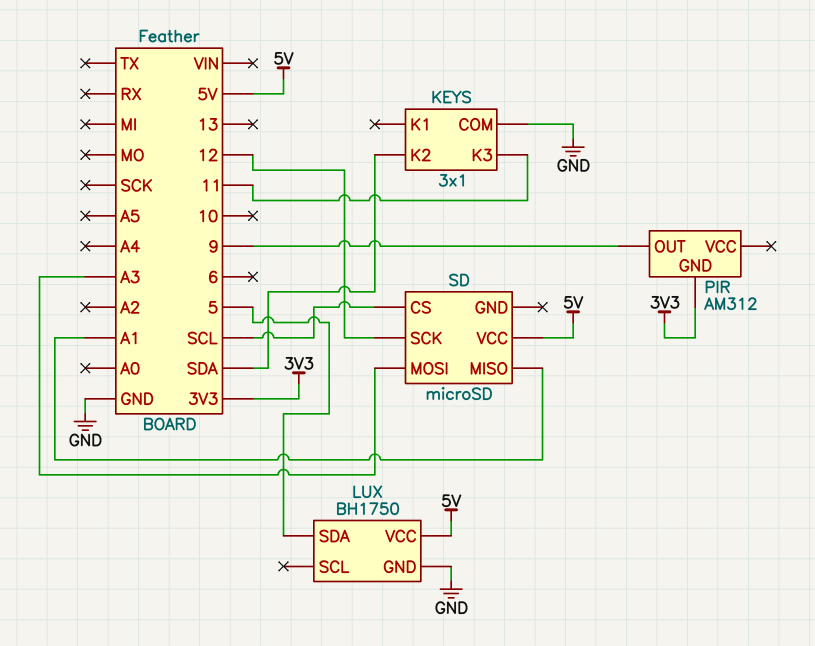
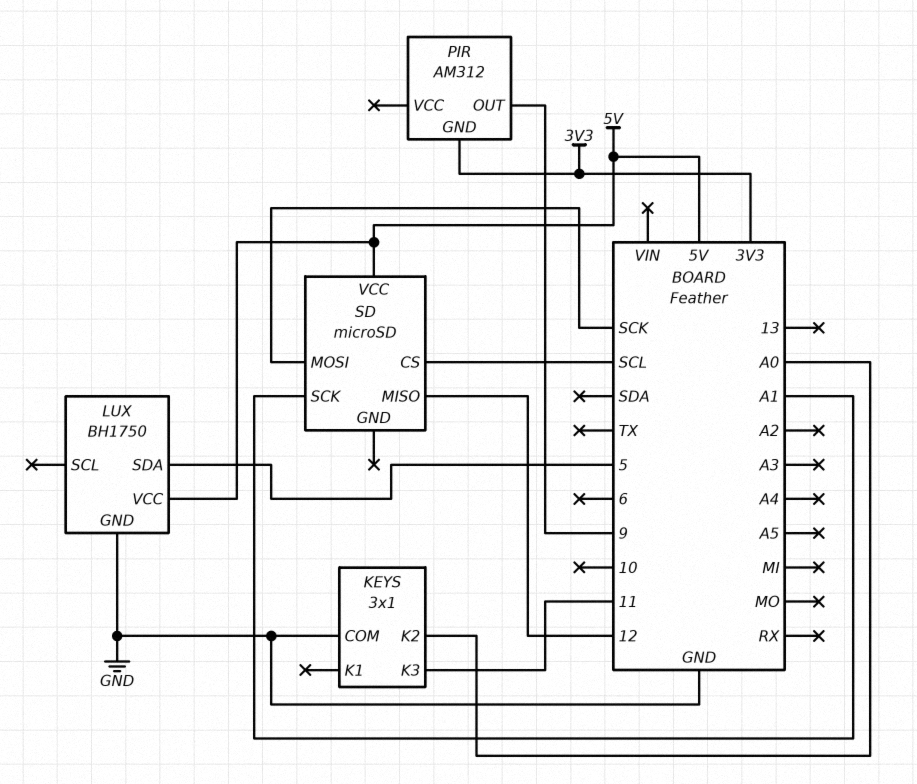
KEYS pin K2: SDA -> A0
SD pin MISO: A1 -> 12
SD pin MOSI: A3 -> SCK
SD pin SCK: 12 -> A1

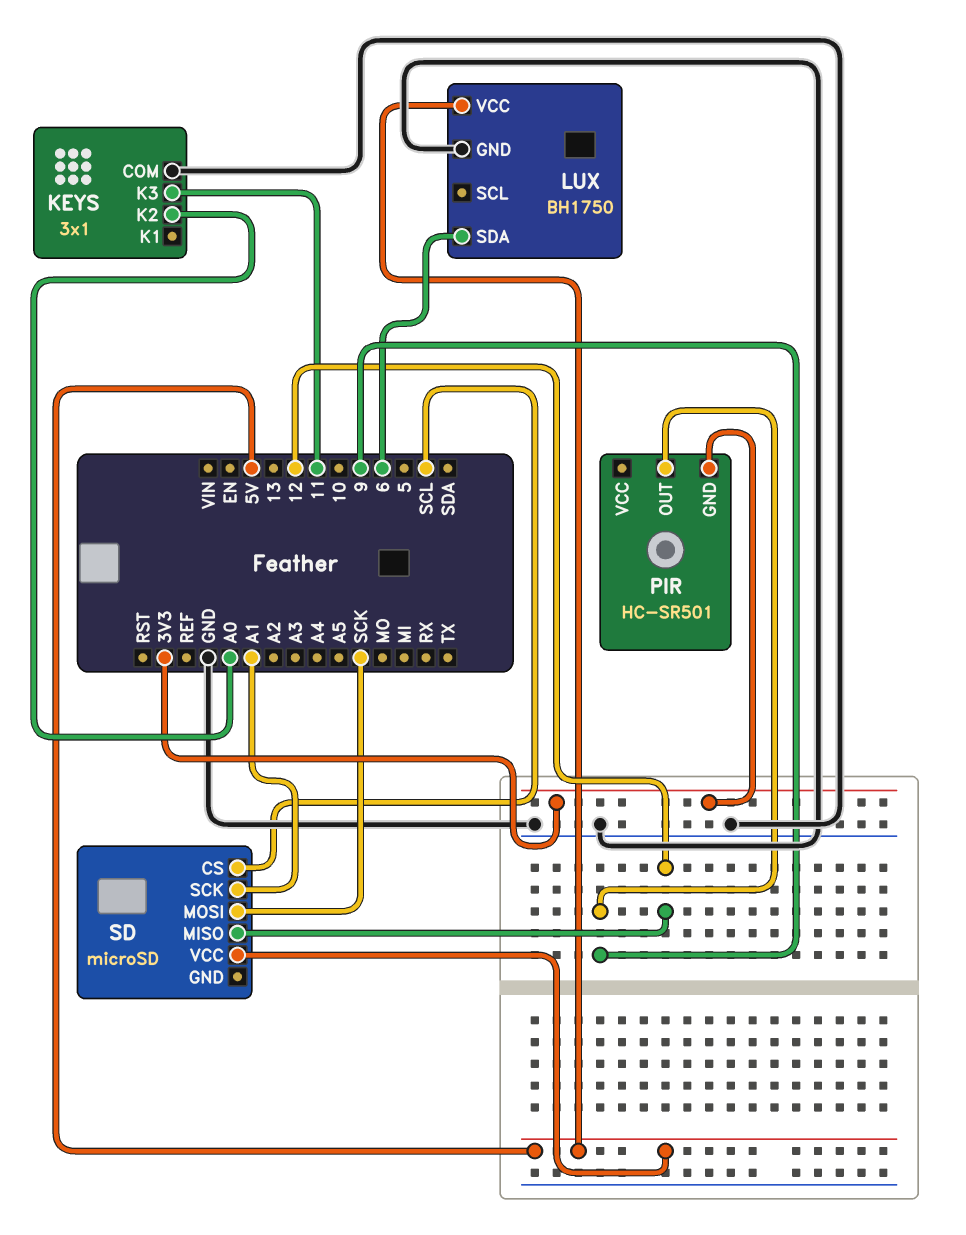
LUX pin SDA: 5 -> 6
PIR: AM312 -> HC-SR501

